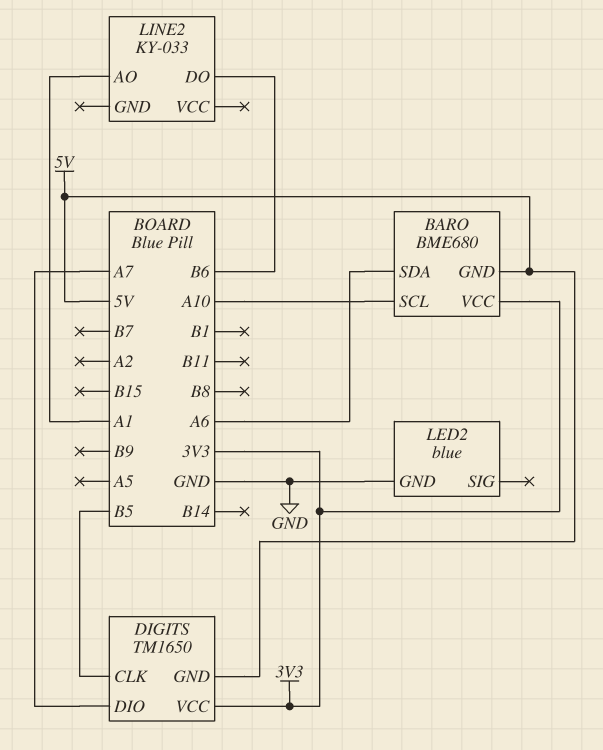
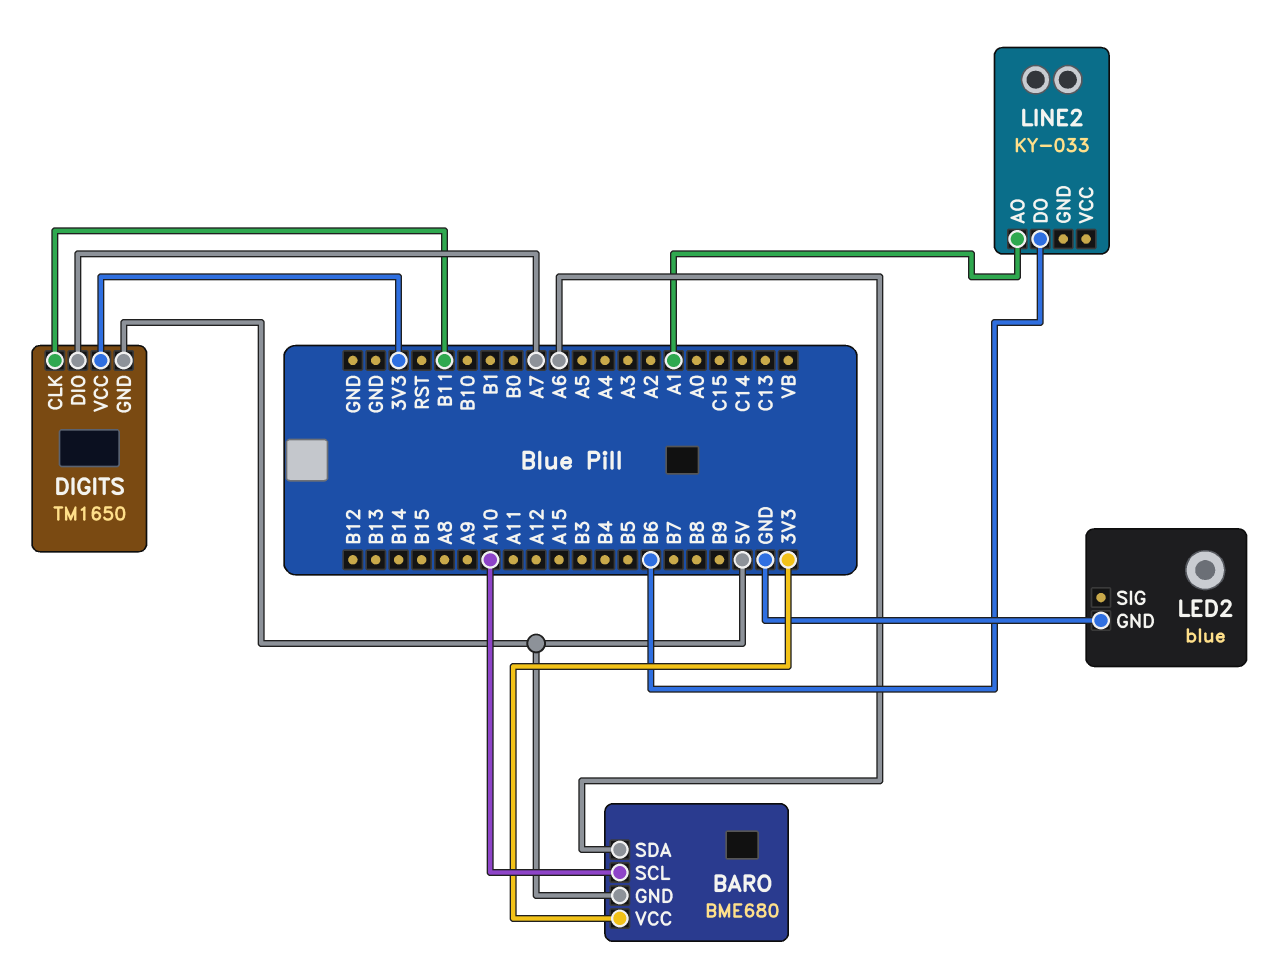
DIGITS pin CLK: B5 -> B11

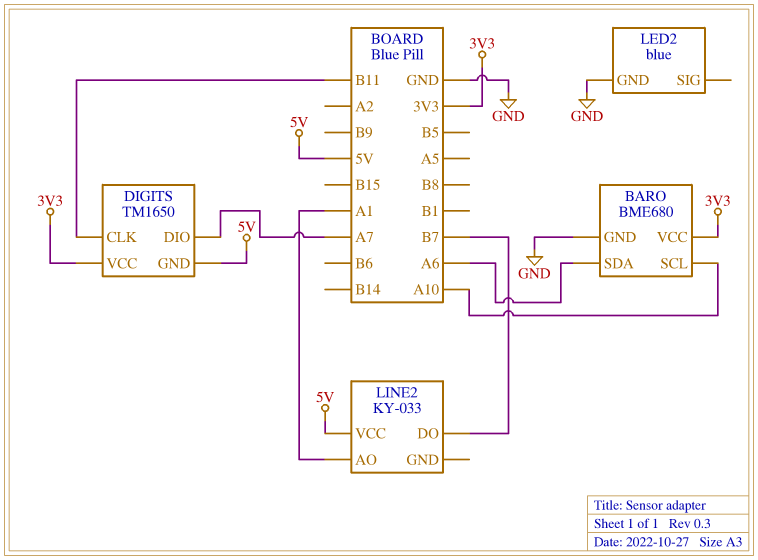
BARO pin GND: 5V -> GND
LINE2 pin DO: B6 -> B7
LINE2 pin VCC: none -> 5V

